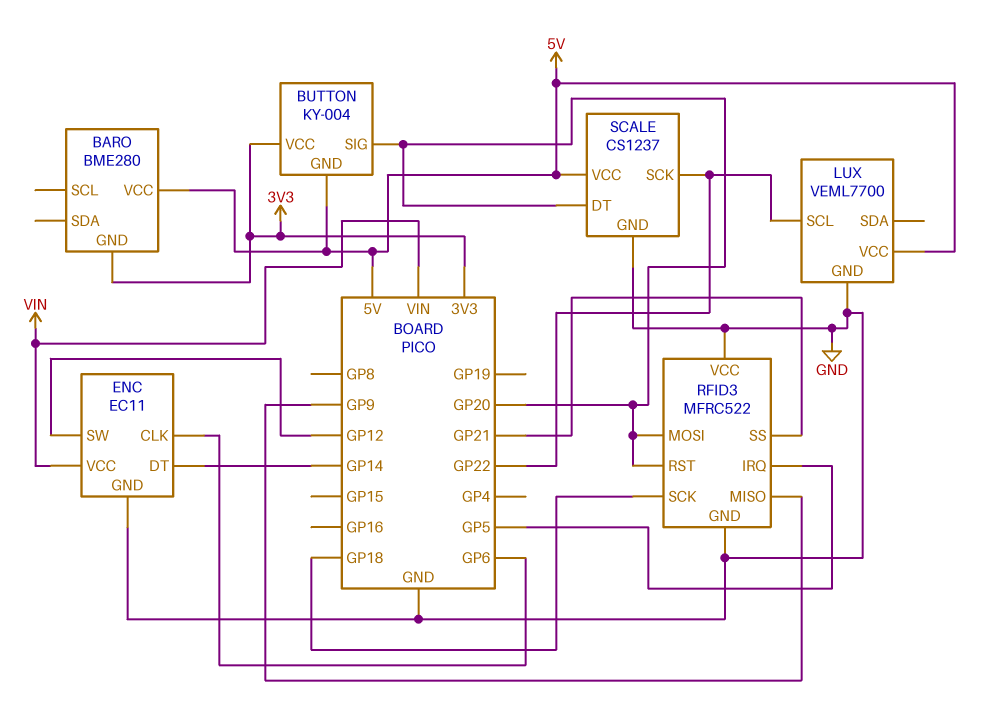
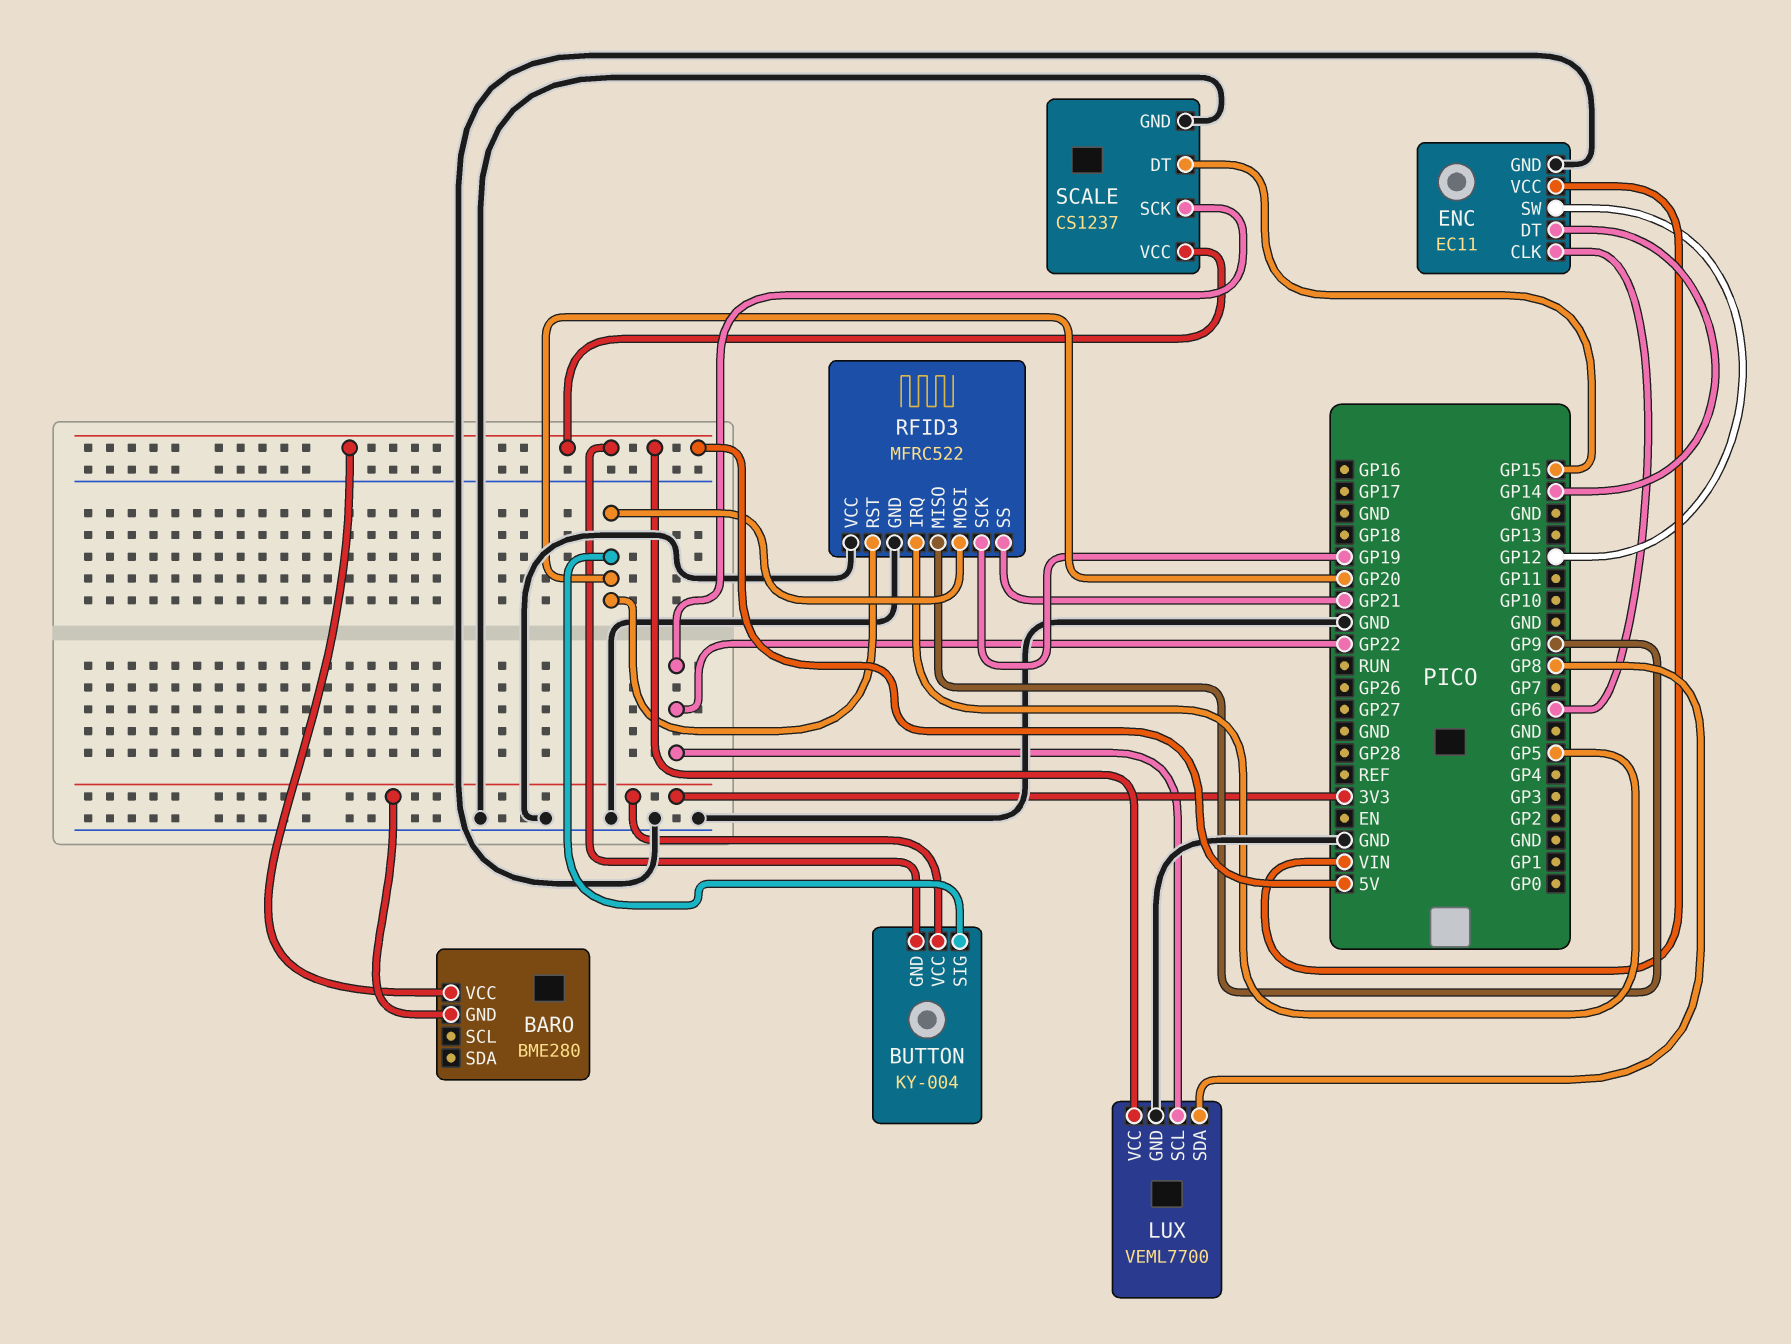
LUX pin SDA: none -> GP8
RFID3 pin SCK: GP18 -> GP19
SCALE pin DT: GP20 -> GP15

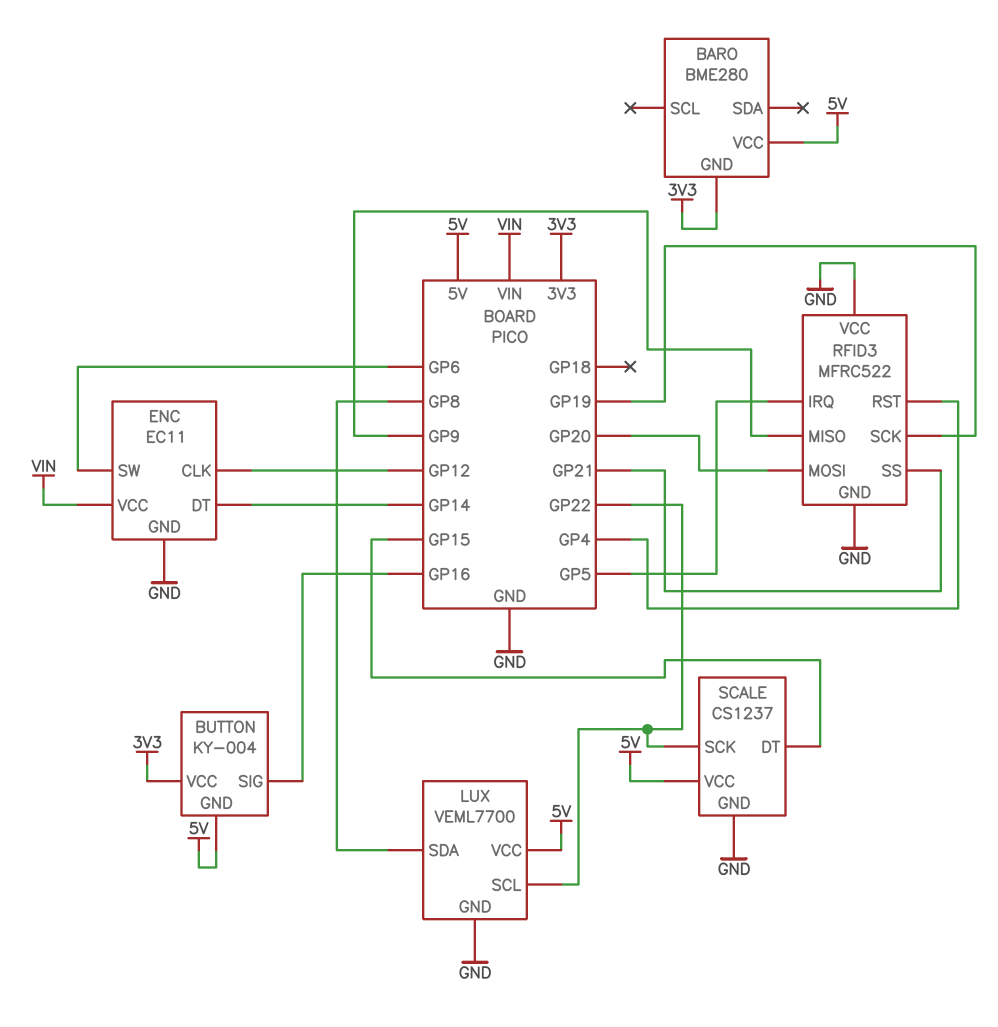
BUTTON pin SIG: GP20 -> GP16
ENC pin CLK: GP6 -> GP12
ENC pin SW: GP12 -> GP6
RFID3 pin RST: GP20 -> GP4

